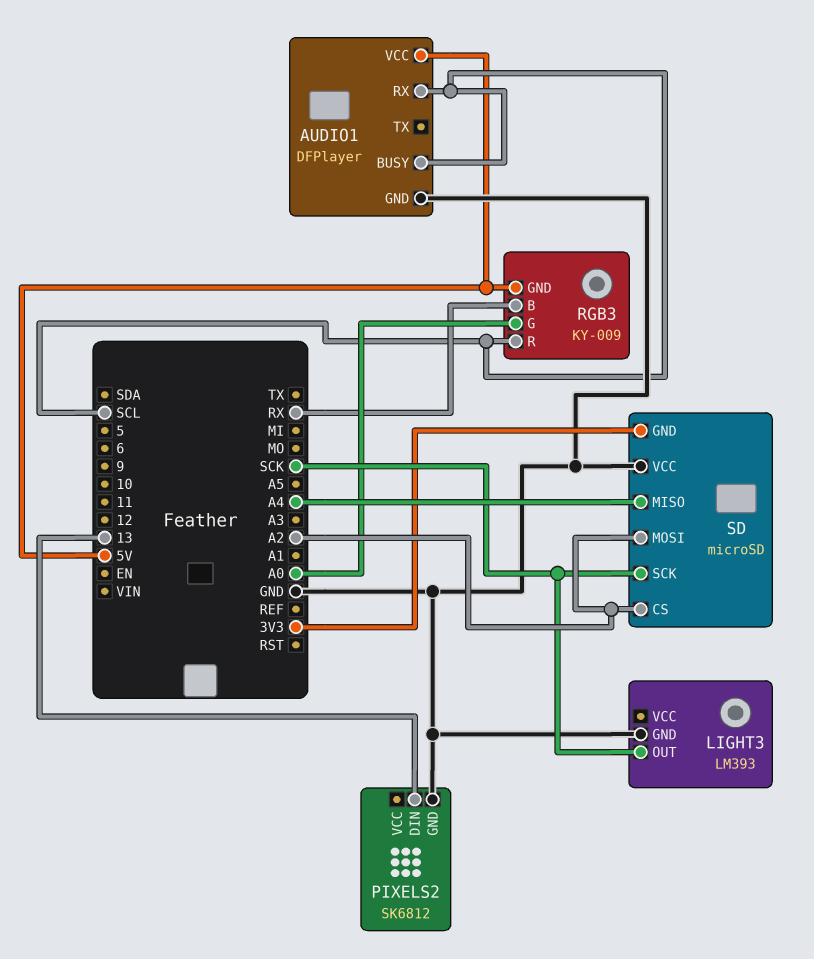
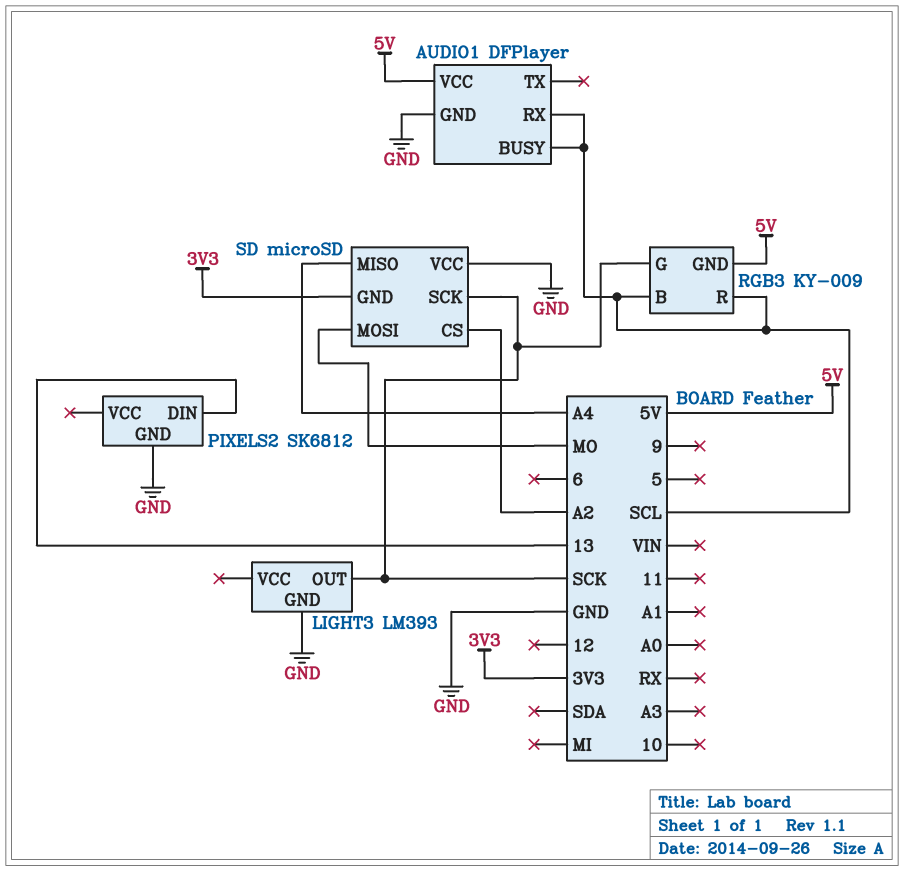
RGB3 pin B: RX -> SCL
RGB3 pin G: A0 -> SCK
SD pin MOSI: A2 -> MO

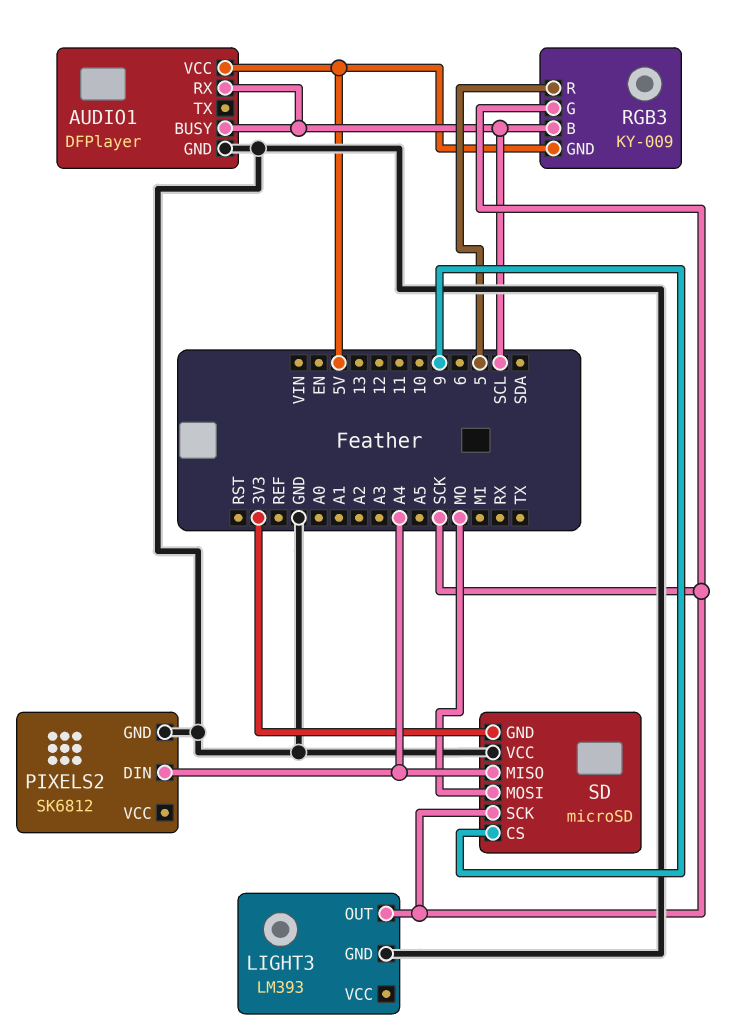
PIXELS2 pin DIN: 13 -> A4
RGB3 pin R: SCL -> 5
SD pin CS: A2 -> 9

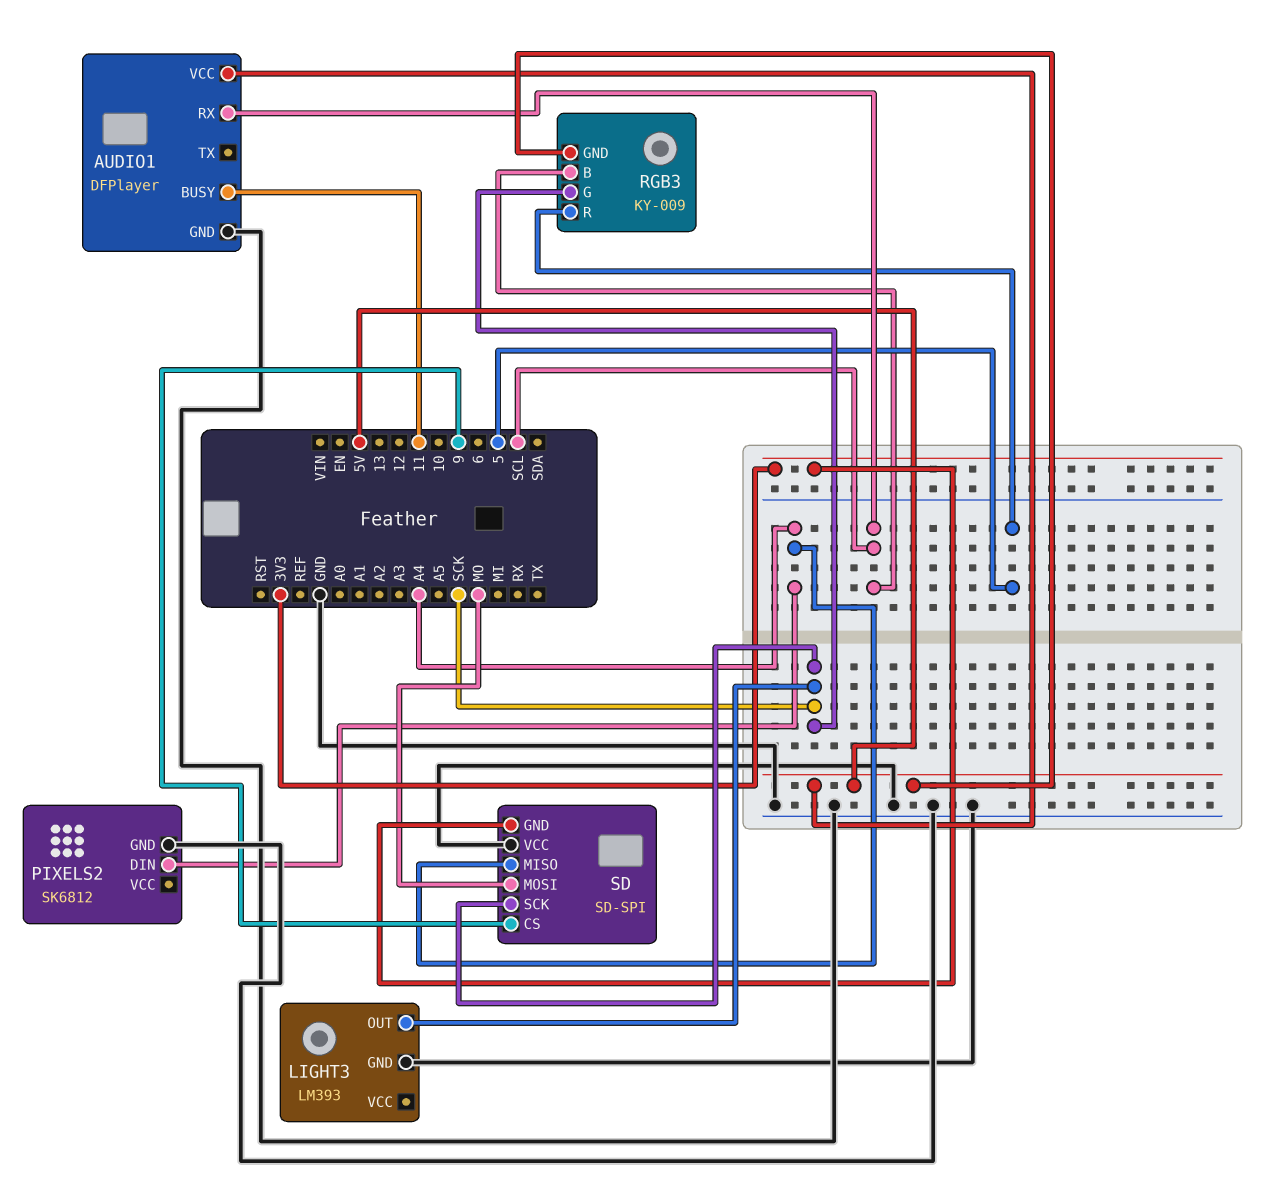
AUDIO1 pin BUSY: SCL -> 11
SD: microSD -> SD-SPI

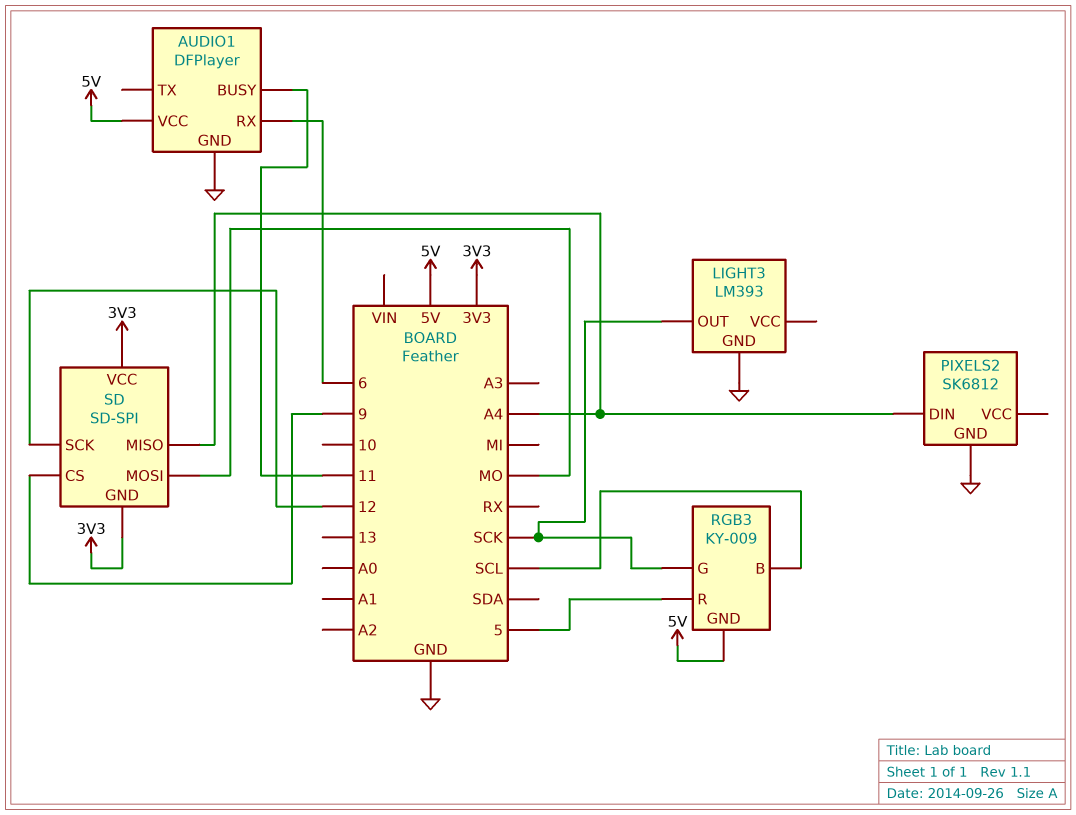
AUDIO1 pin RX: SCL -> 6
SD pin SCK: SCK -> 12
SD pin VCC: GND -> 3V3

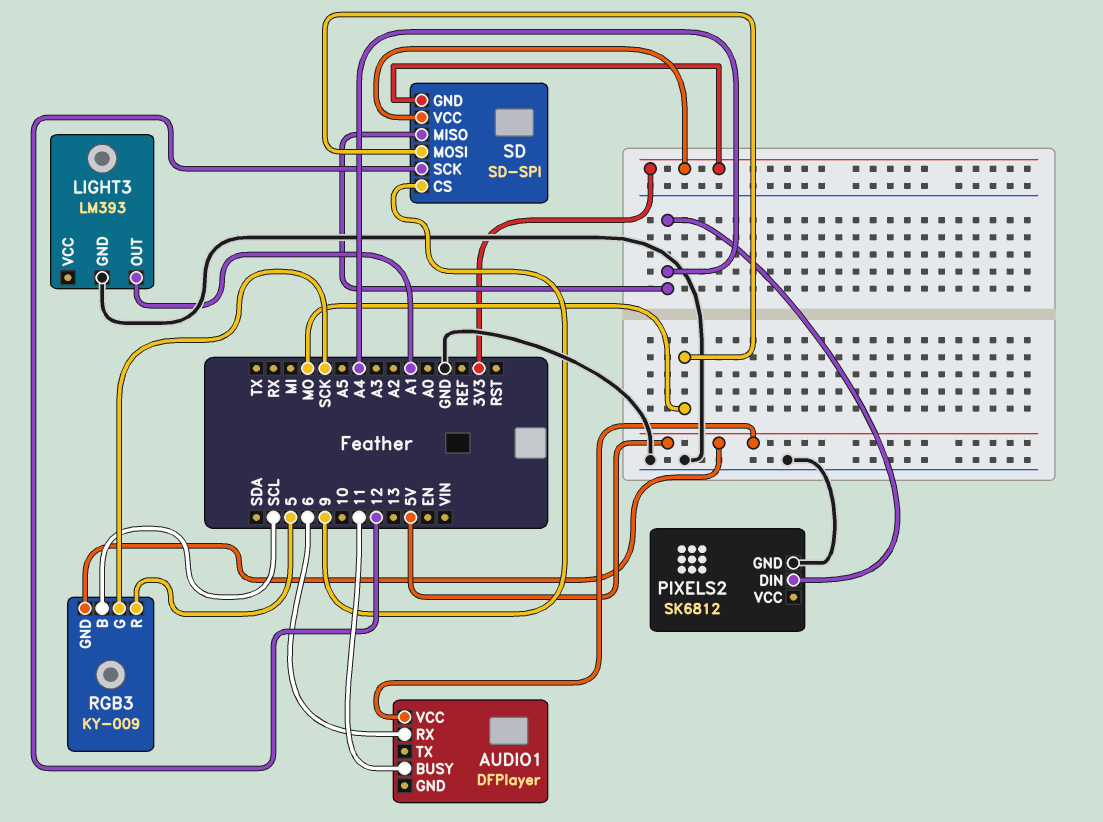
AUDIO1 pin GND: GND -> none
LIGHT3 pin OUT: SCK -> A1

